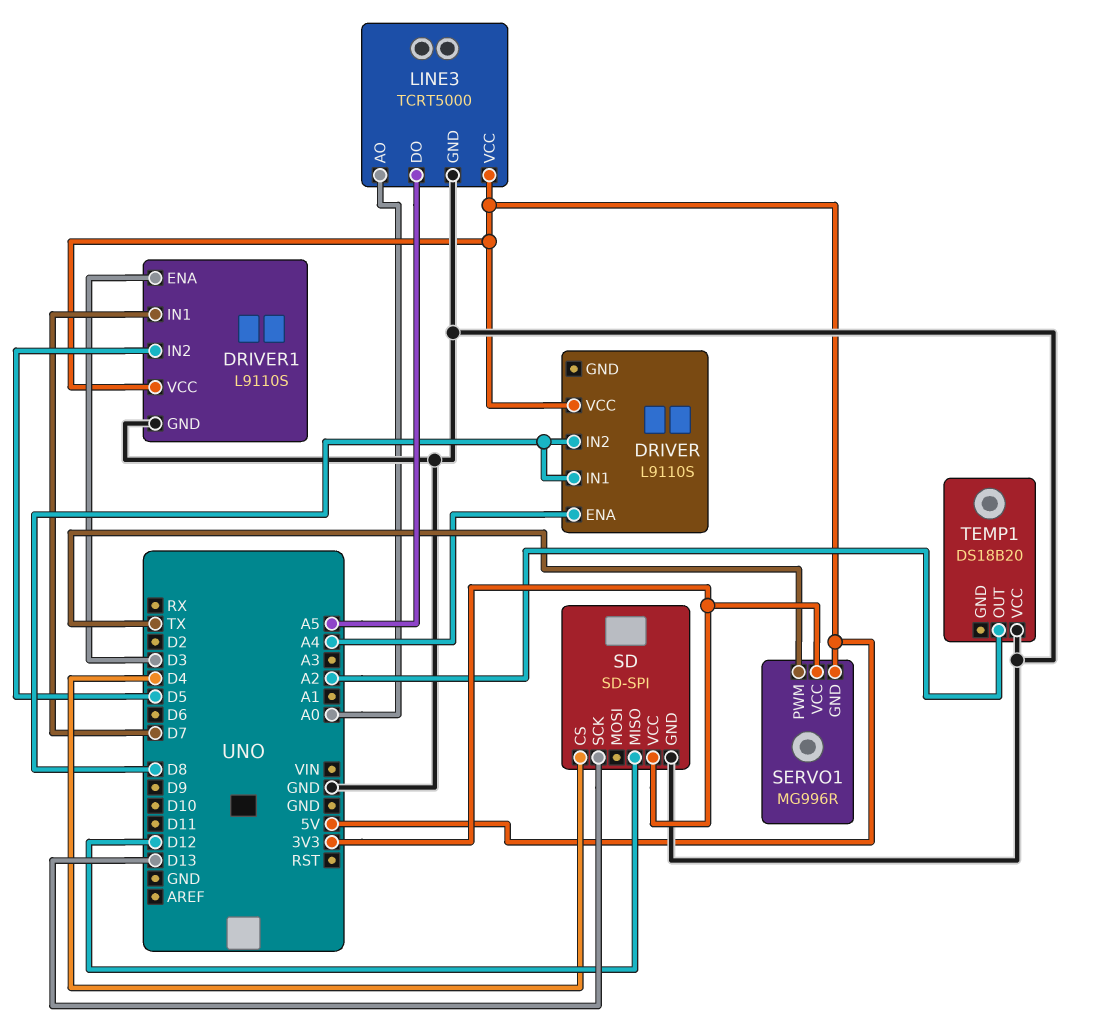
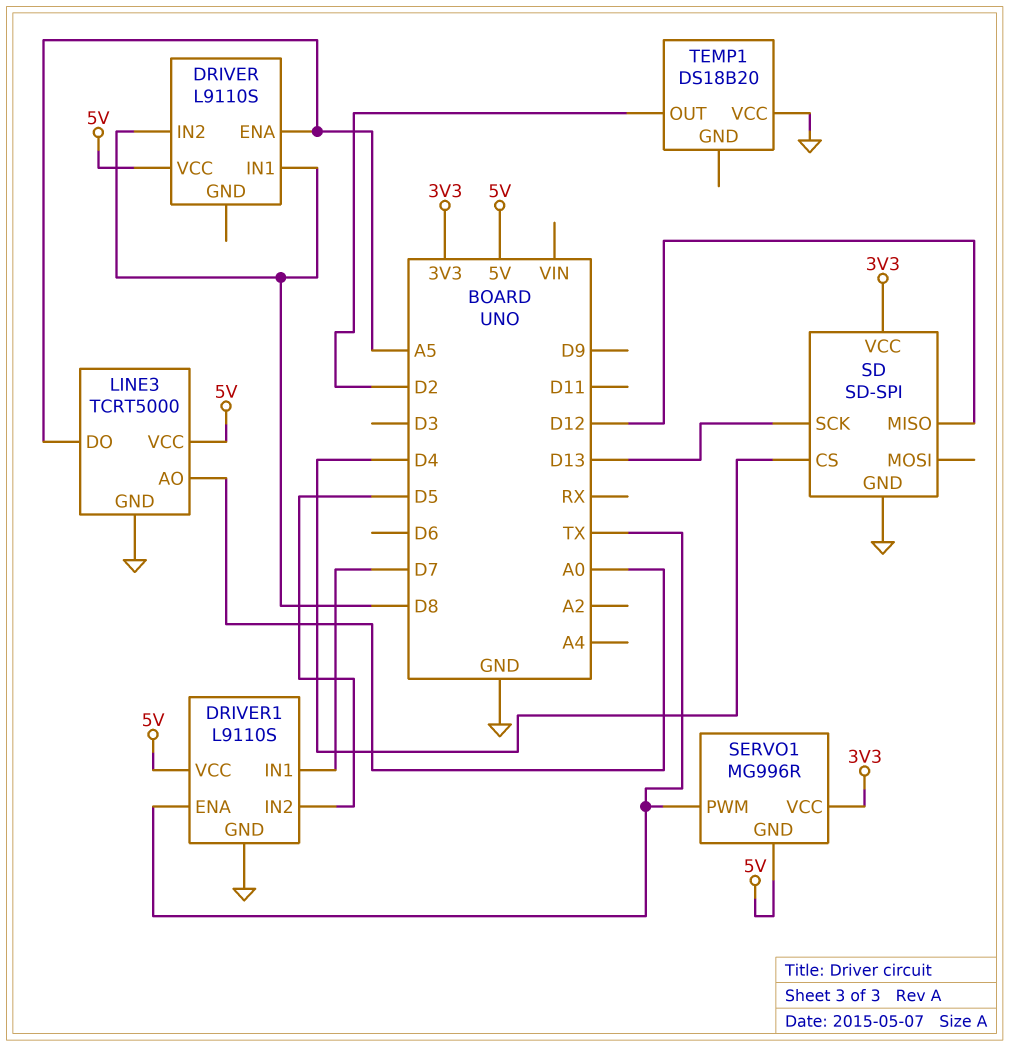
DRIVER pin ENA: A4 -> A5
DRIVER1 pin ENA: D3 -> TX
TEMP1 pin OUT: A2 -> D2

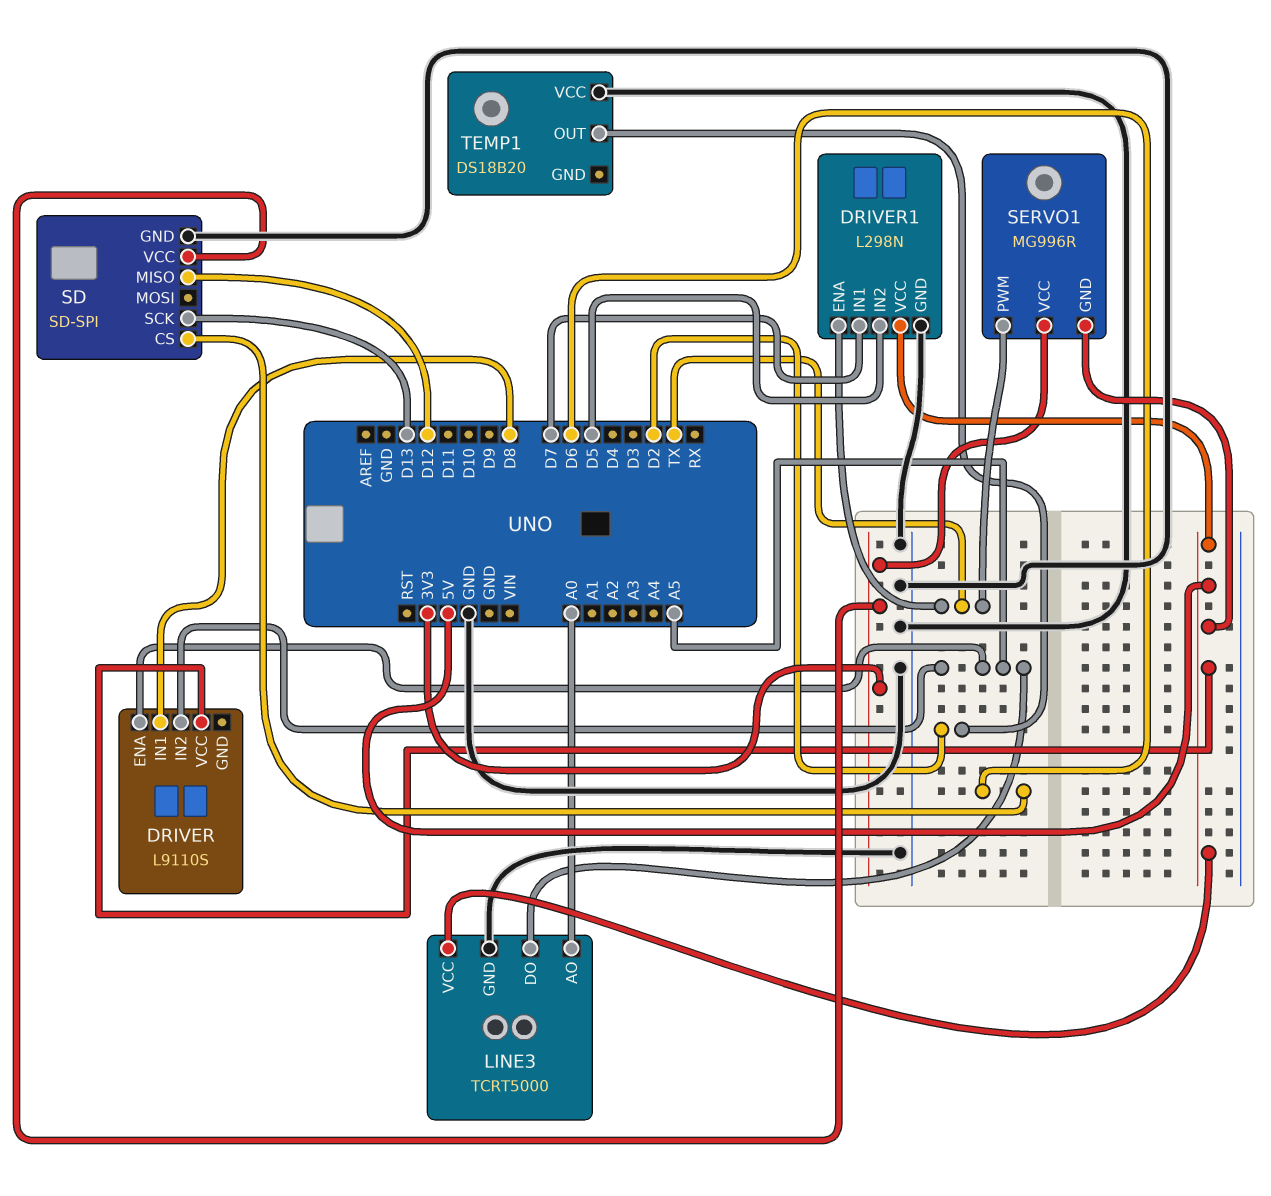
DRIVER pin IN2: D8 -> A5
DRIVER1: L9110S -> L298N
SD pin CS: D4 -> D6

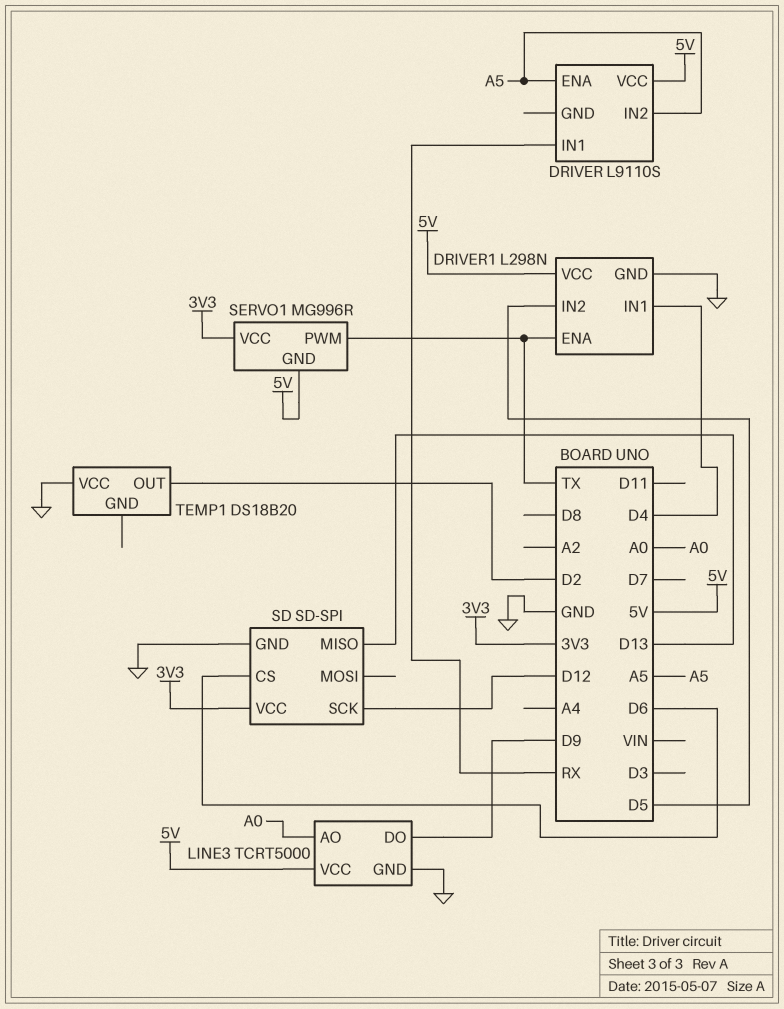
DRIVER pin IN1: D8 -> RX
DRIVER1 pin IN1: D7 -> D4
LINE3 pin DO: A5 -> D9
SD pin MISO: D12 -> D13
SD pin SCK: D13 -> D12

